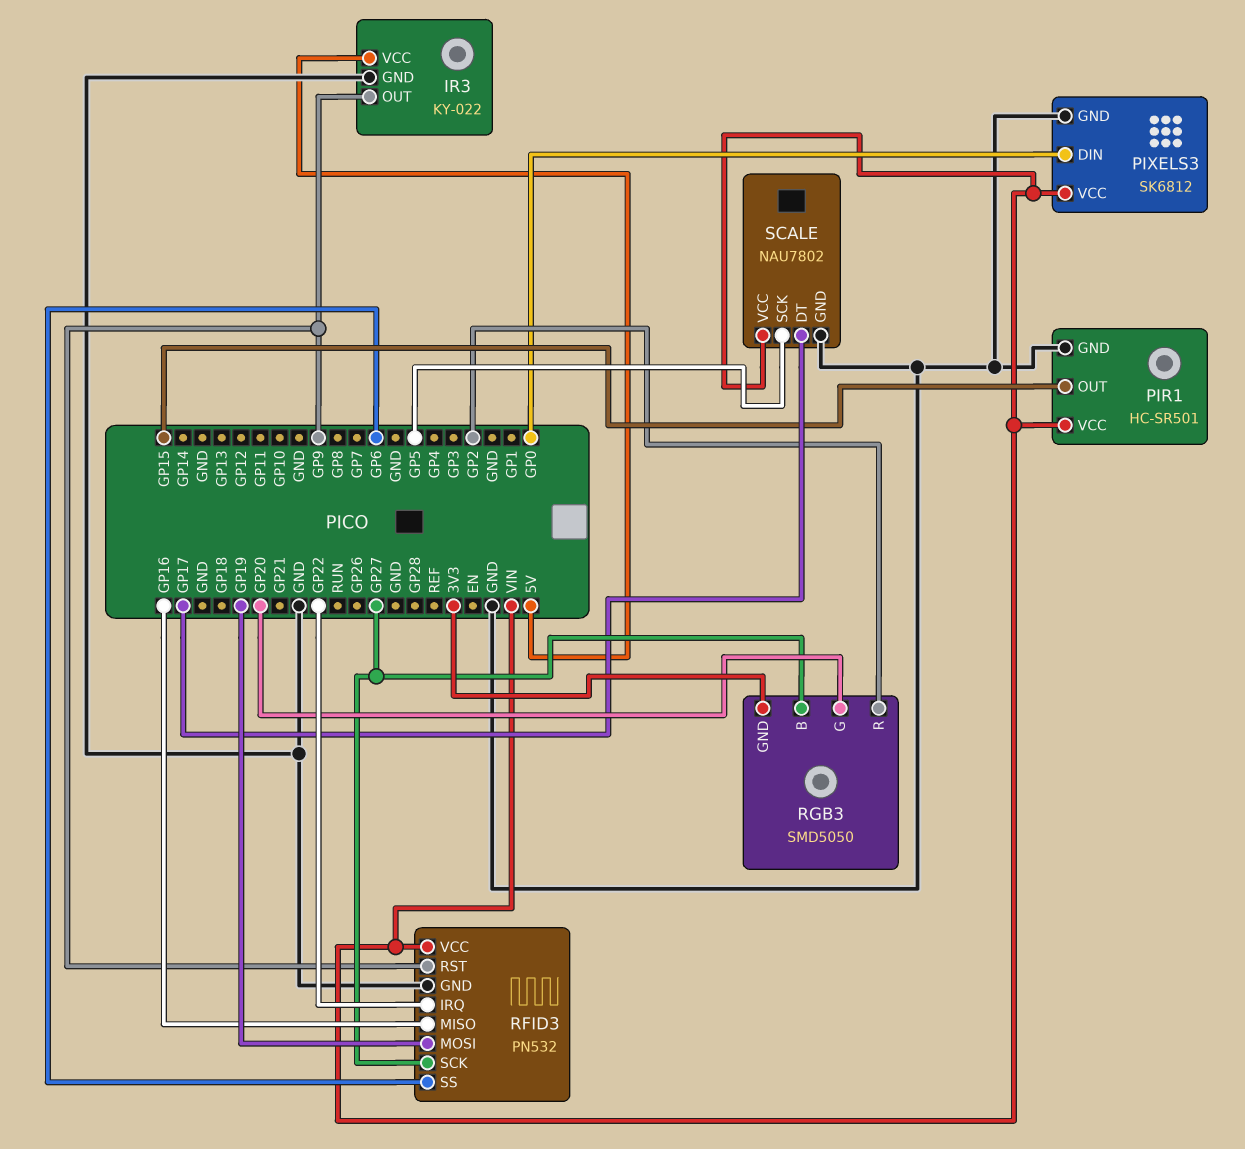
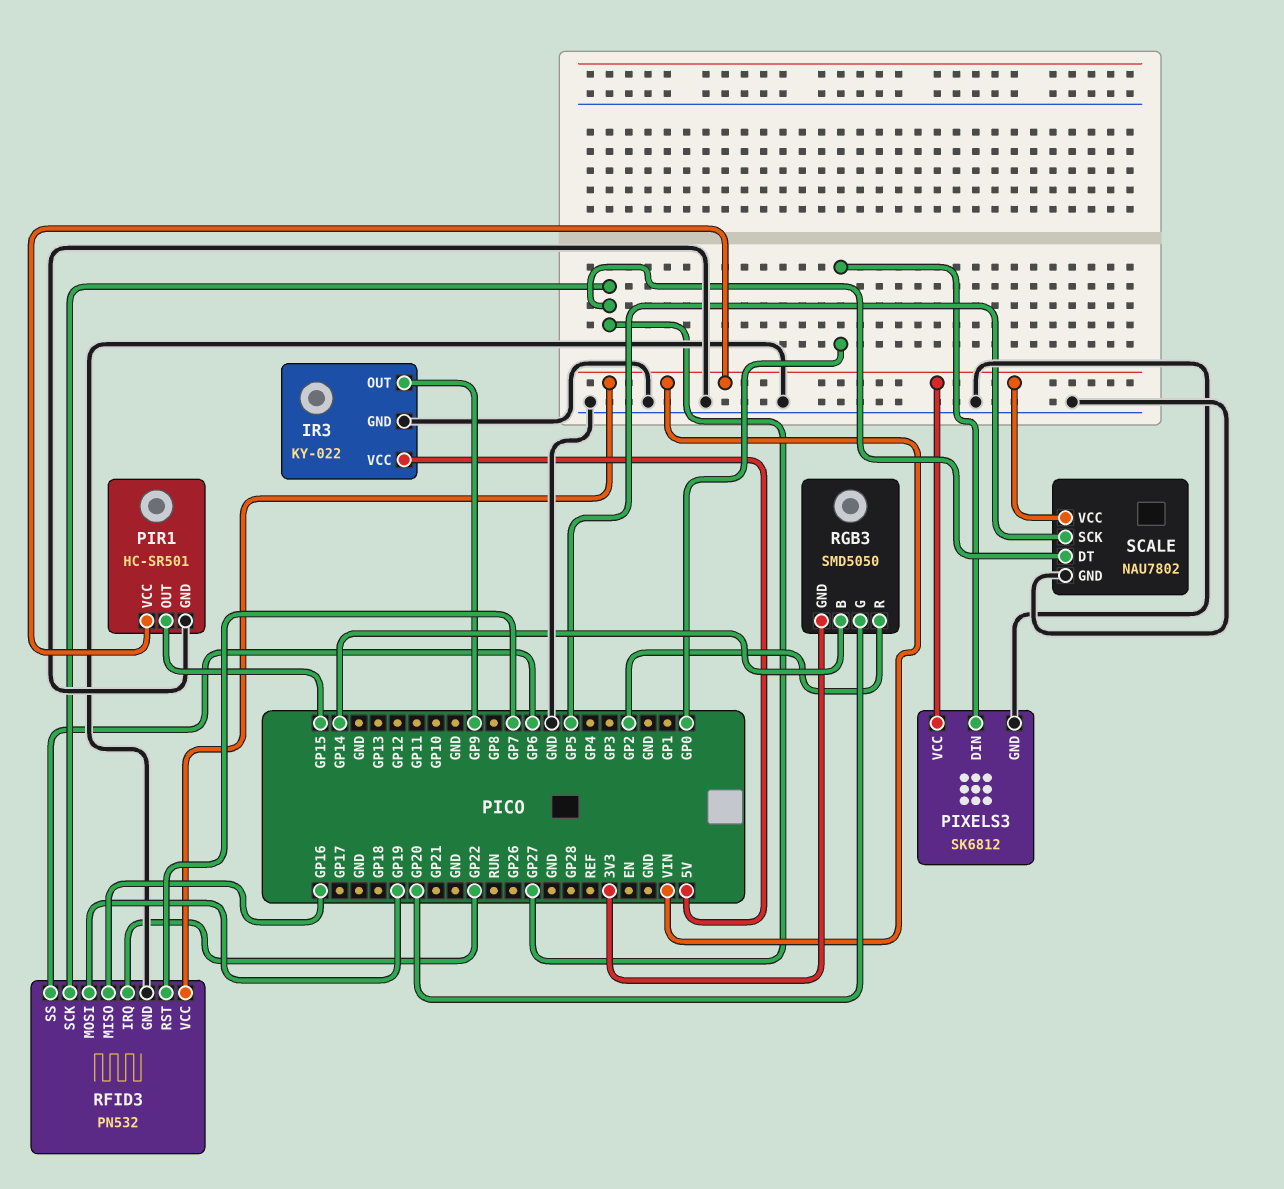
RFID3 pin RST: GP9 -> GP7
RGB3 pin B: GP27 -> GP14
SCALE pin DT: GP17 -> GP27

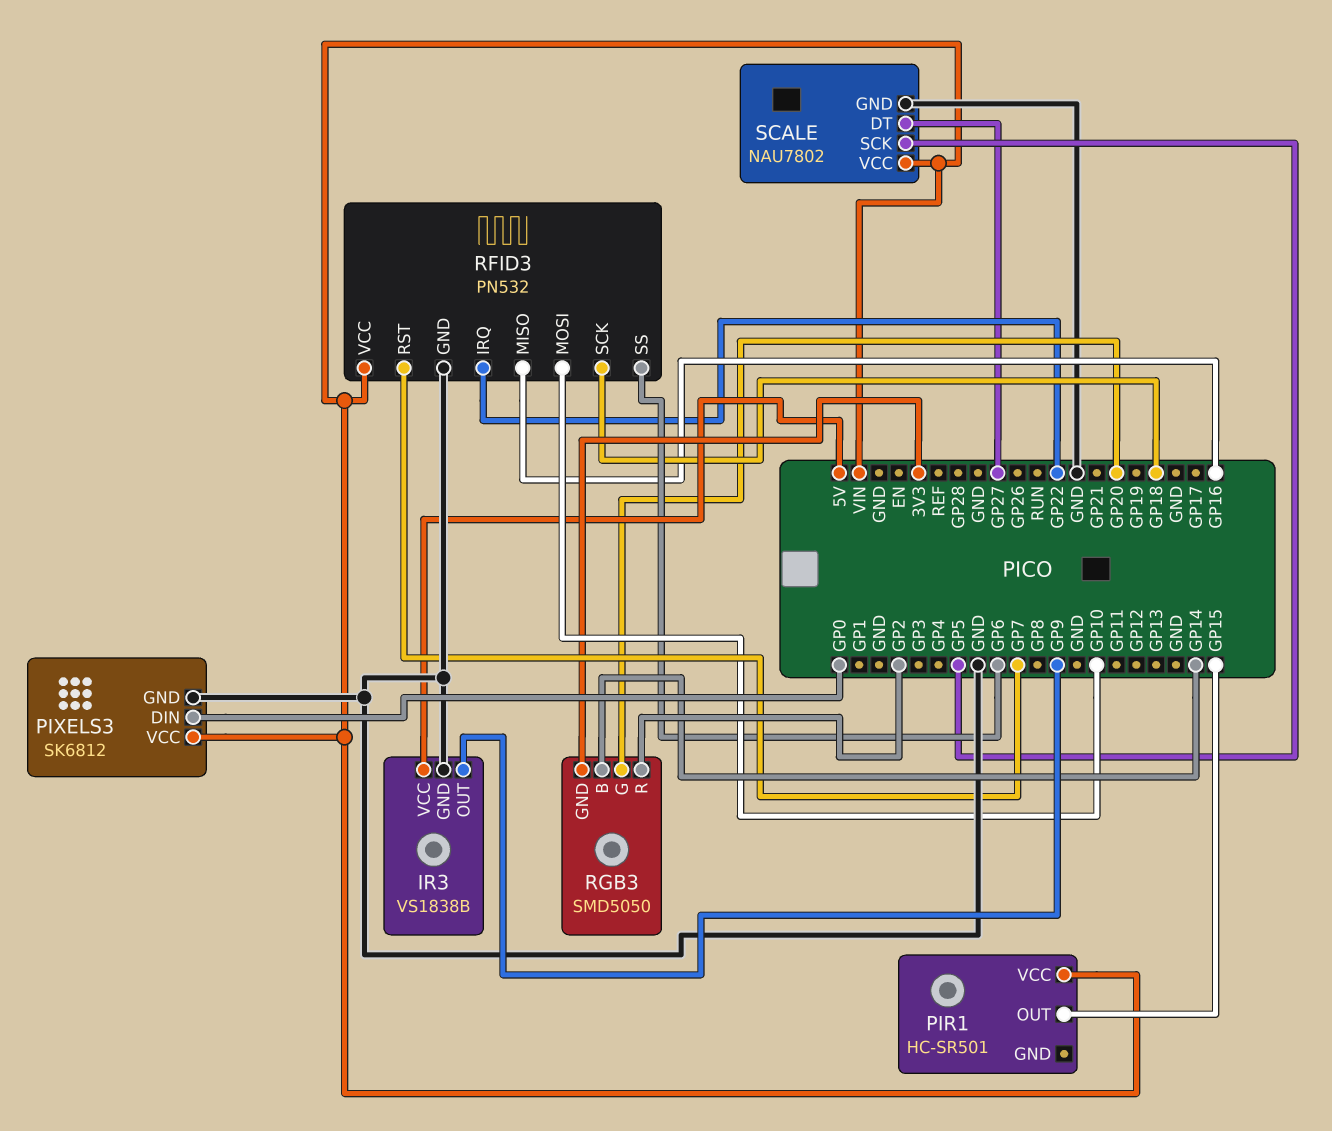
IR3: KY-022 -> VS1838B
PIR1 pin GND: GND -> none
RFID3 pin MOSI: GP19 -> GP10
RFID3 pin SCK: GP27 -> GP18

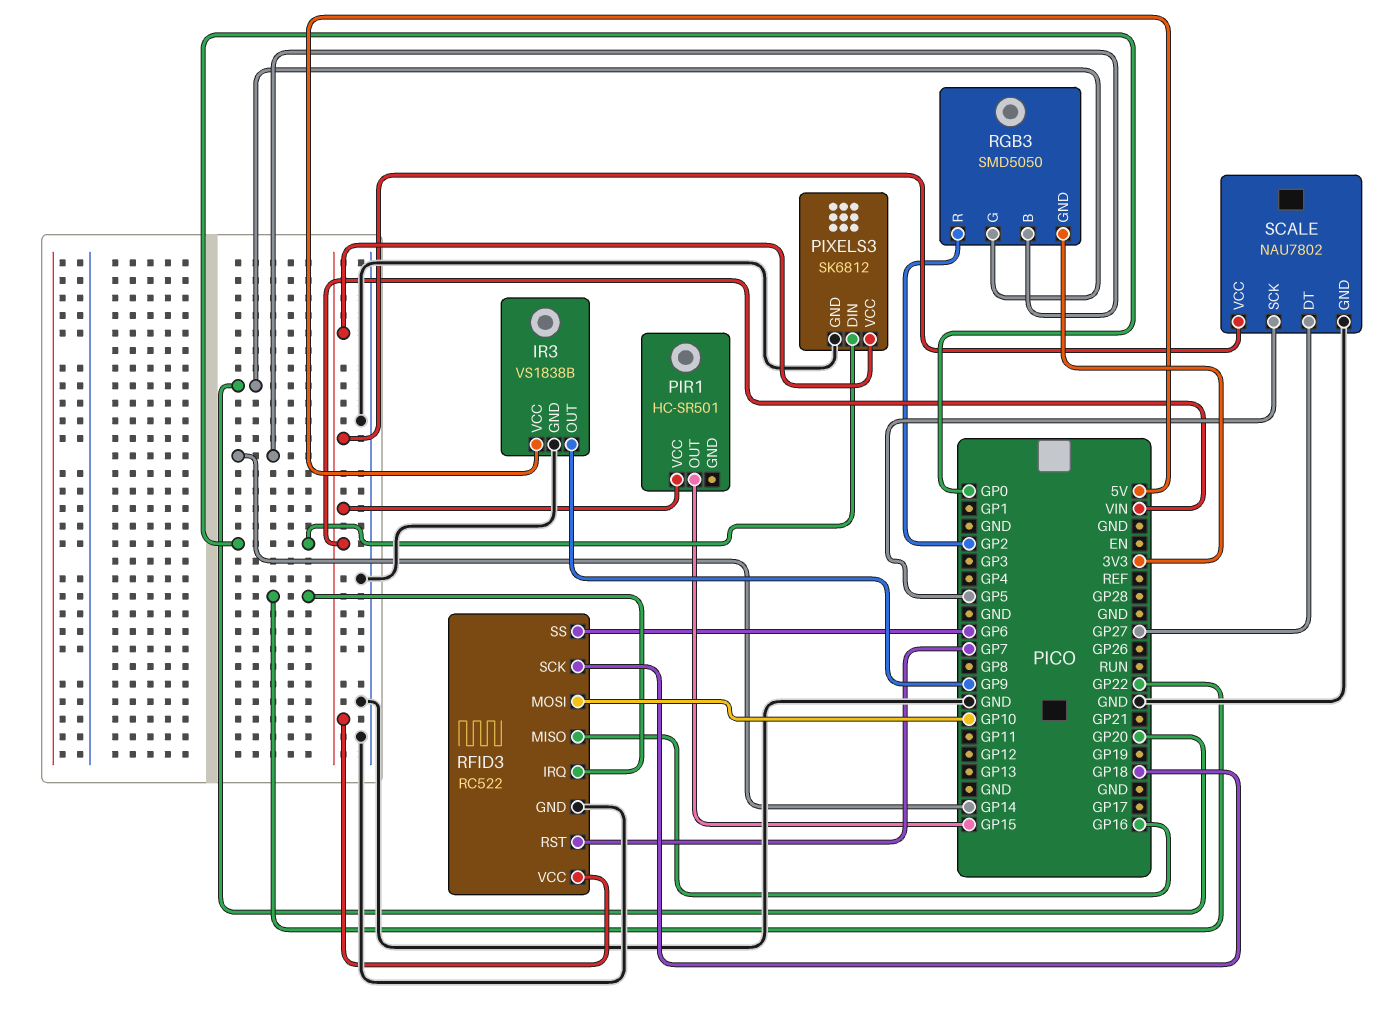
RFID3: PN532 -> RC522

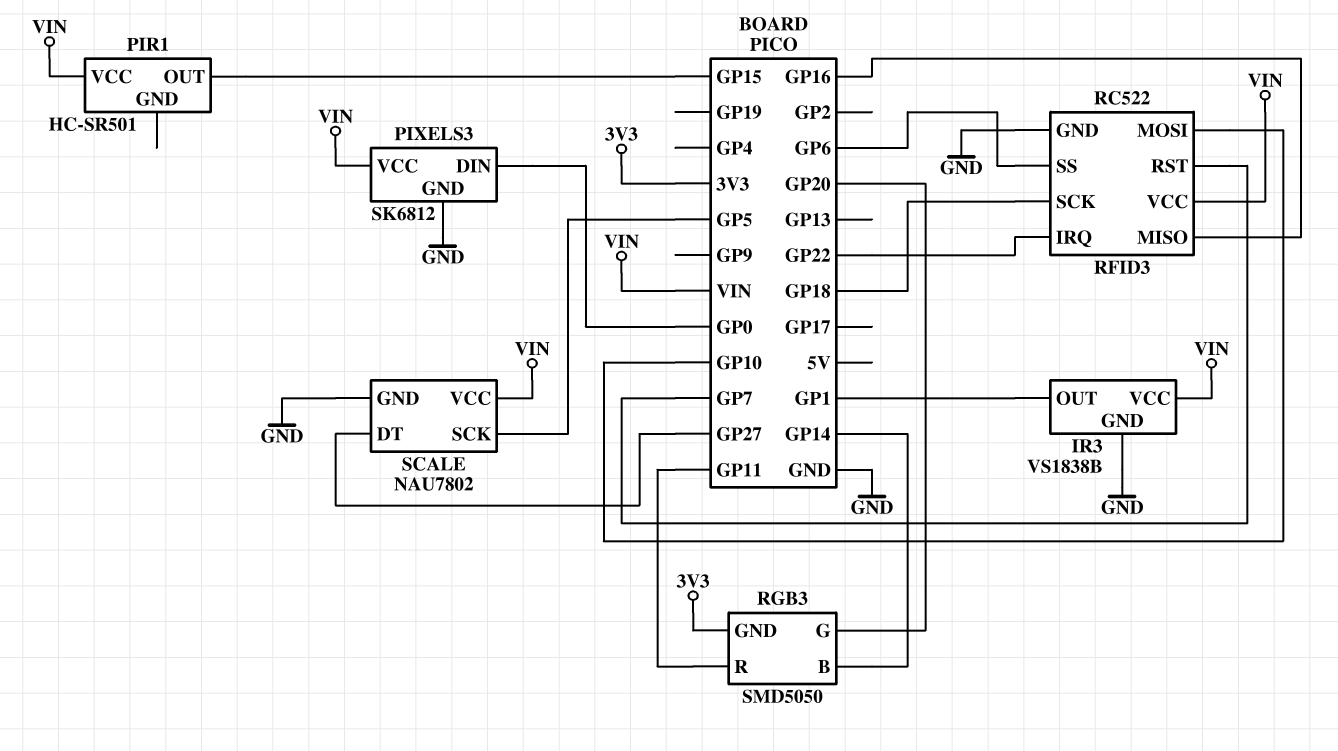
IR3 pin OUT: GP9 -> GP1
IR3 pin VCC: 5V -> VIN
RGB3 pin R: GP2 -> GP11

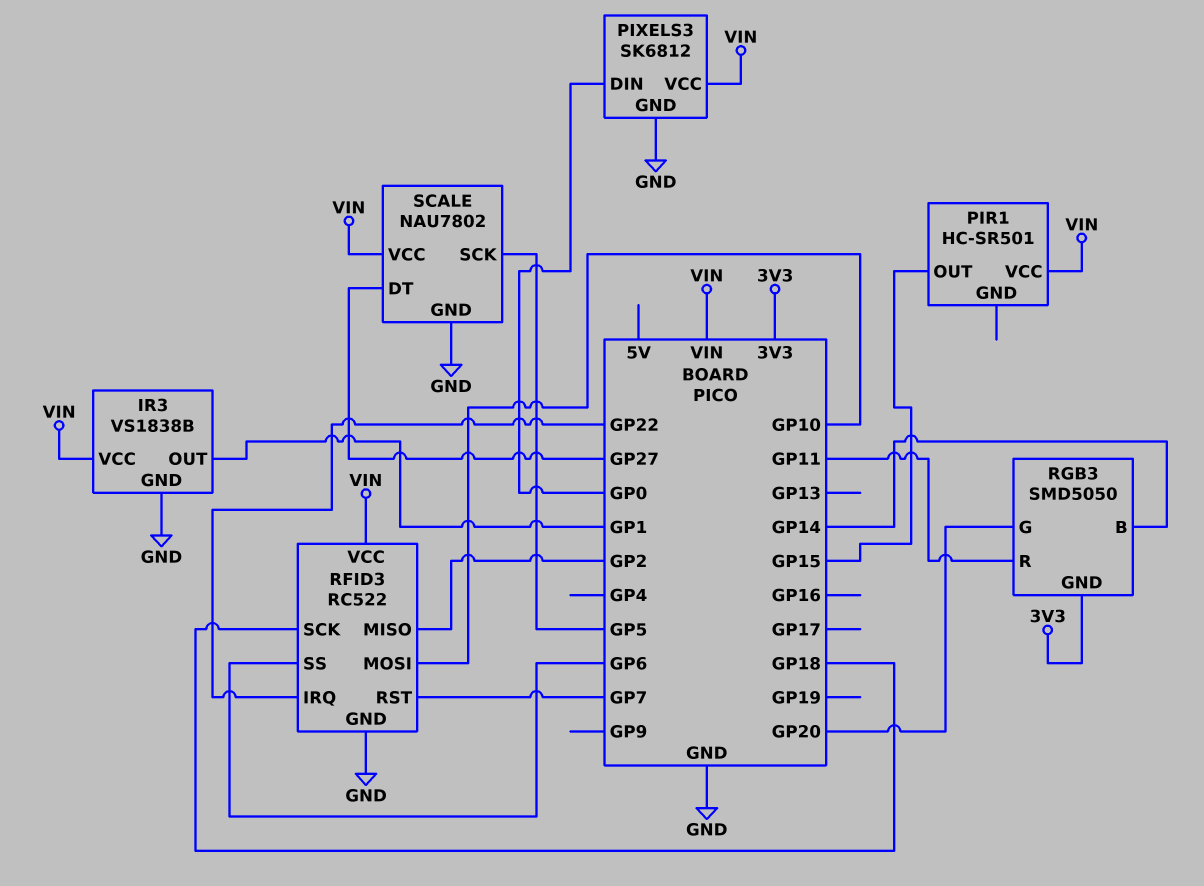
RFID3 pin MISO: GP16 -> GP2

